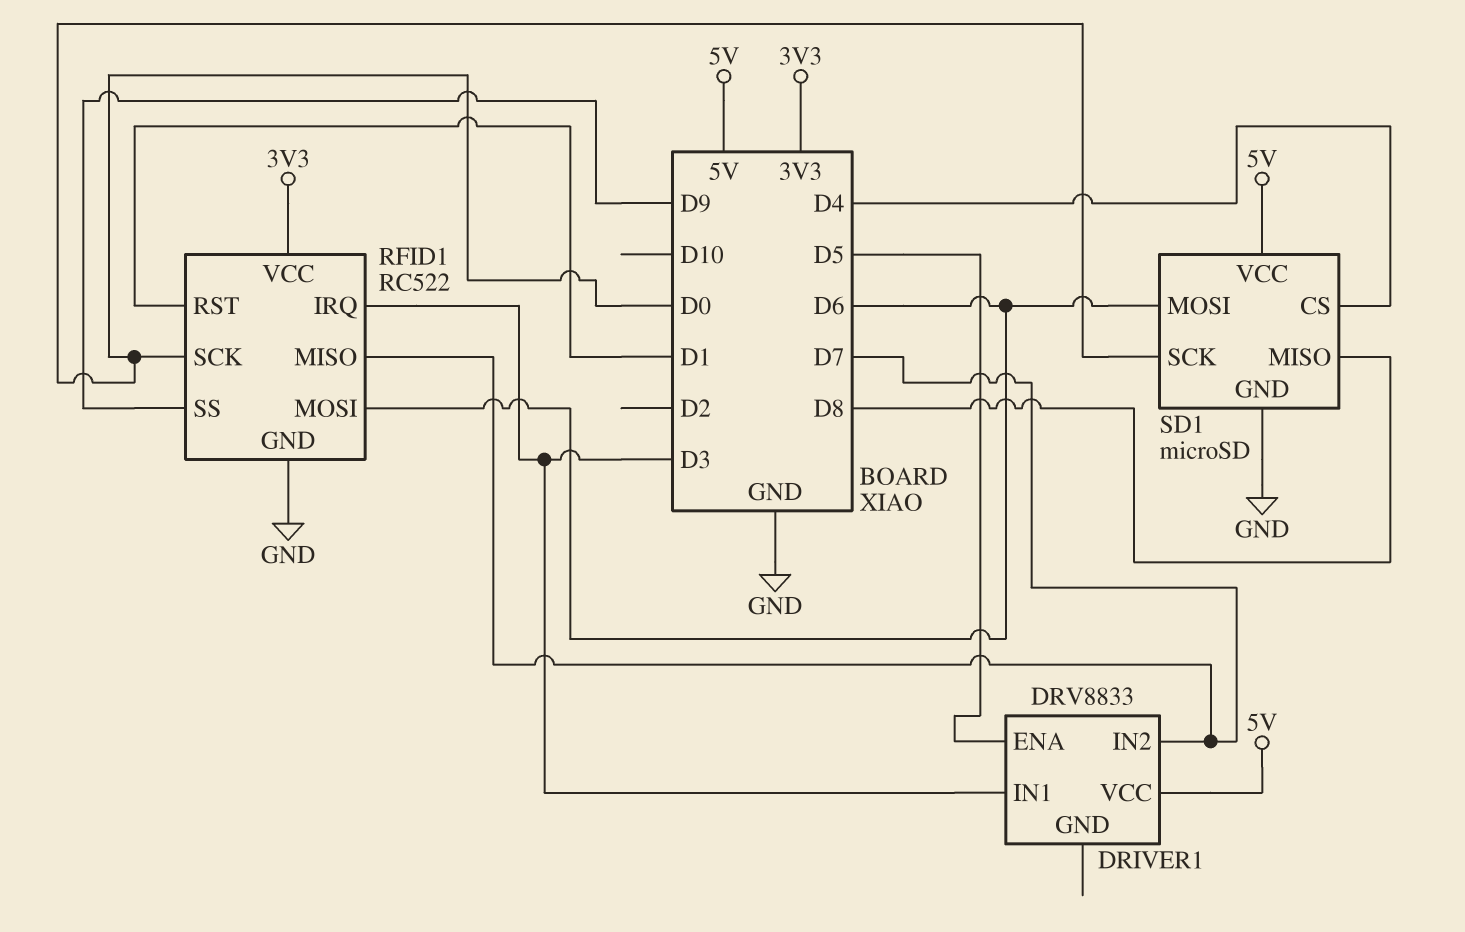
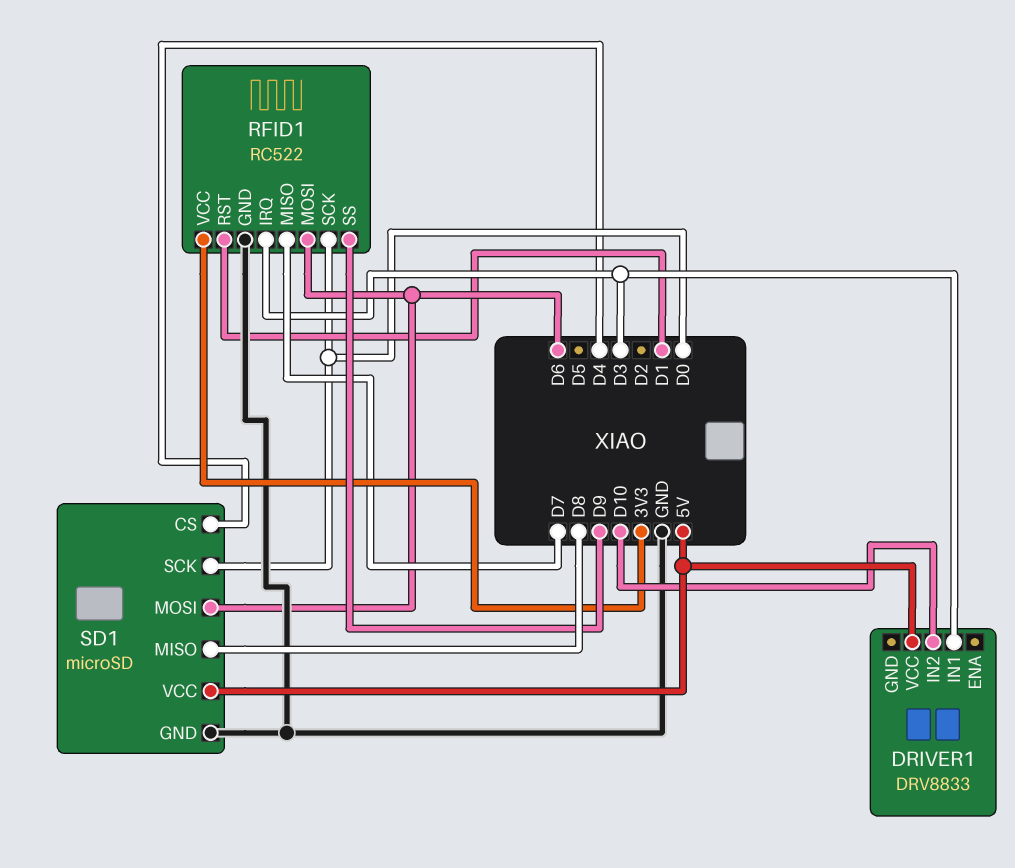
DRIVER1 pin ENA: D5 -> none
DRIVER1 pin IN2: D7 -> D10

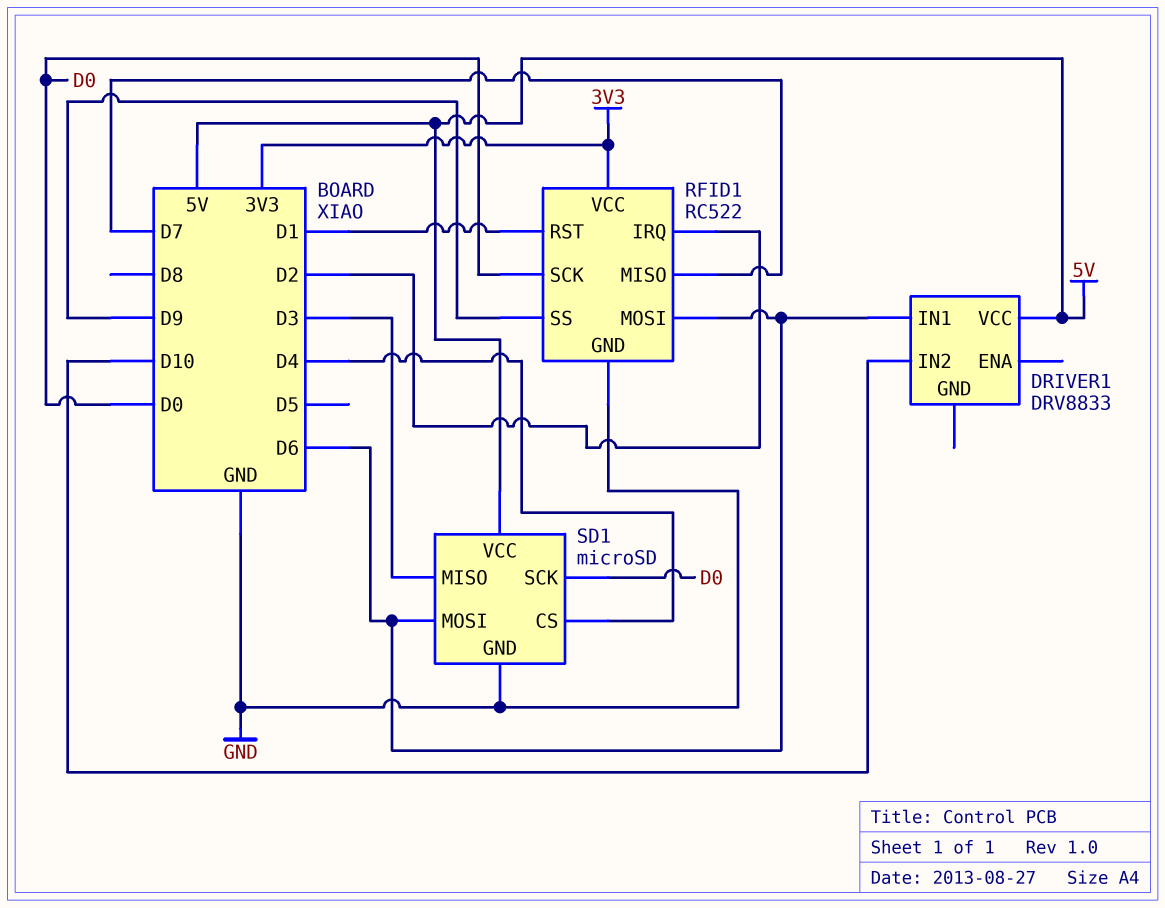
DRIVER1 pin IN1: D3 -> D6
RFID1 pin IRQ: D3 -> D2
SD1 pin MISO: D8 -> D3

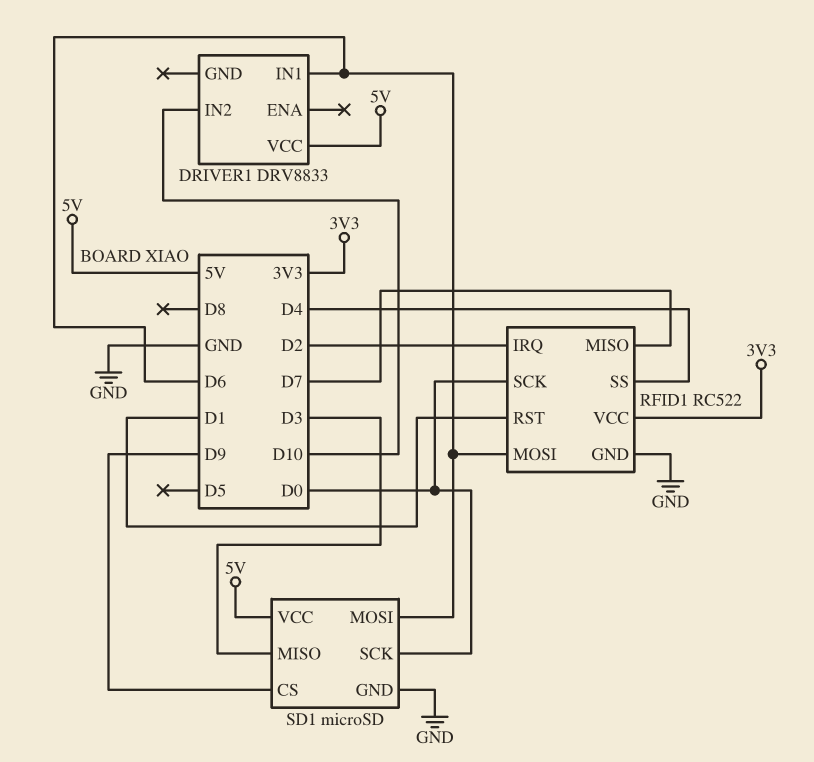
RFID1 pin SS: D9 -> D4
SD1 pin CS: D4 -> D9

